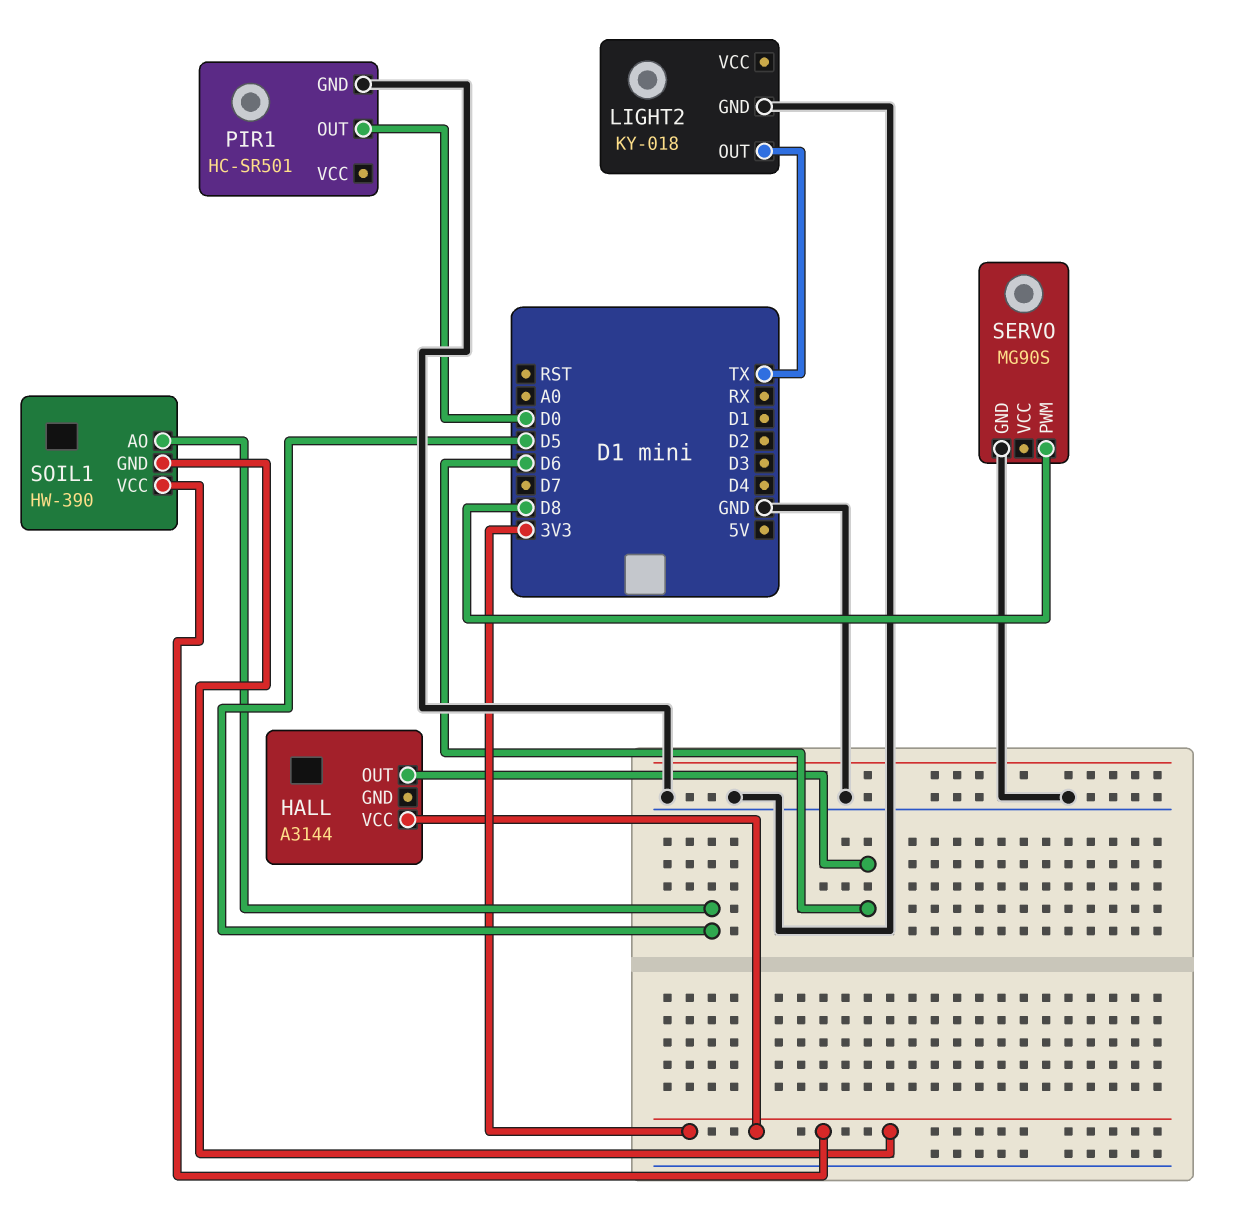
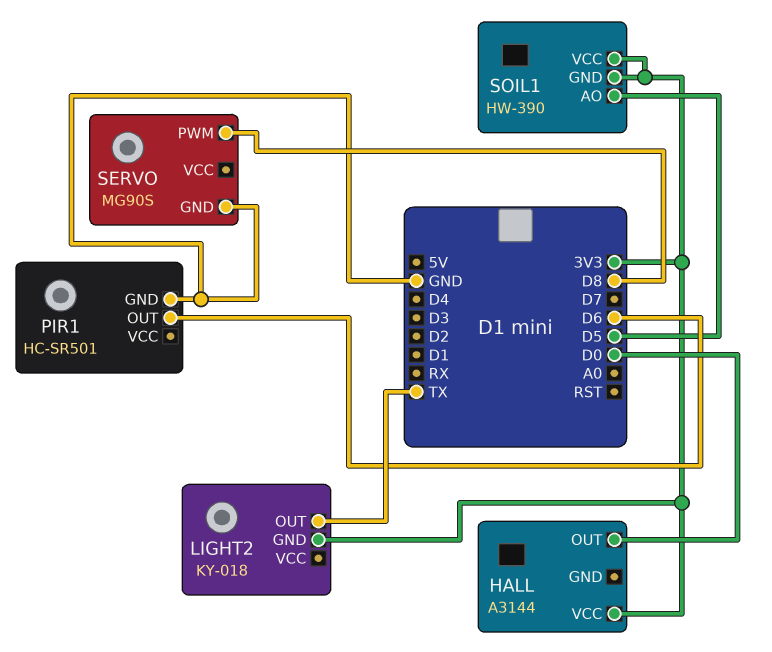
HALL pin OUT: D6 -> D0
LIGHT2 pin GND: GND -> 3V3
PIR1 pin OUT: D0 -> D6

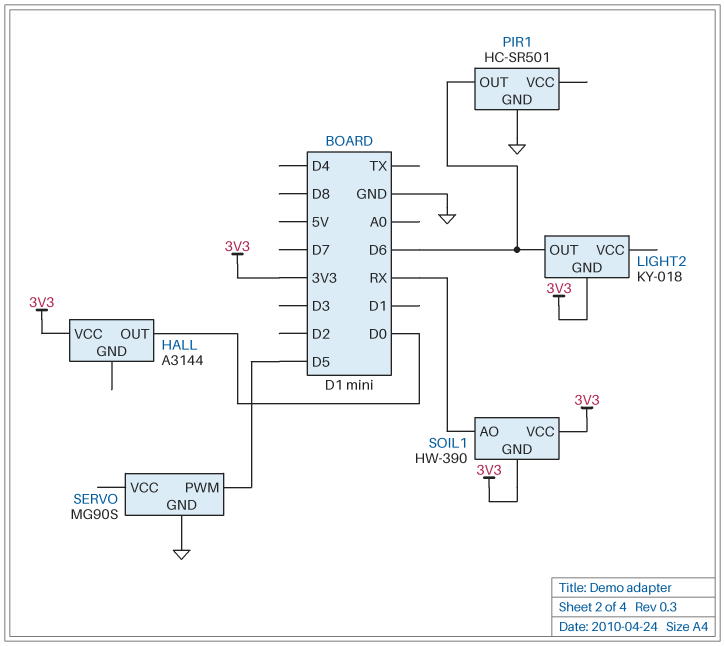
LIGHT2 pin OUT: TX -> D6
SERVO pin PWM: D8 -> D5
SOIL1 pin AO: D5 -> RX

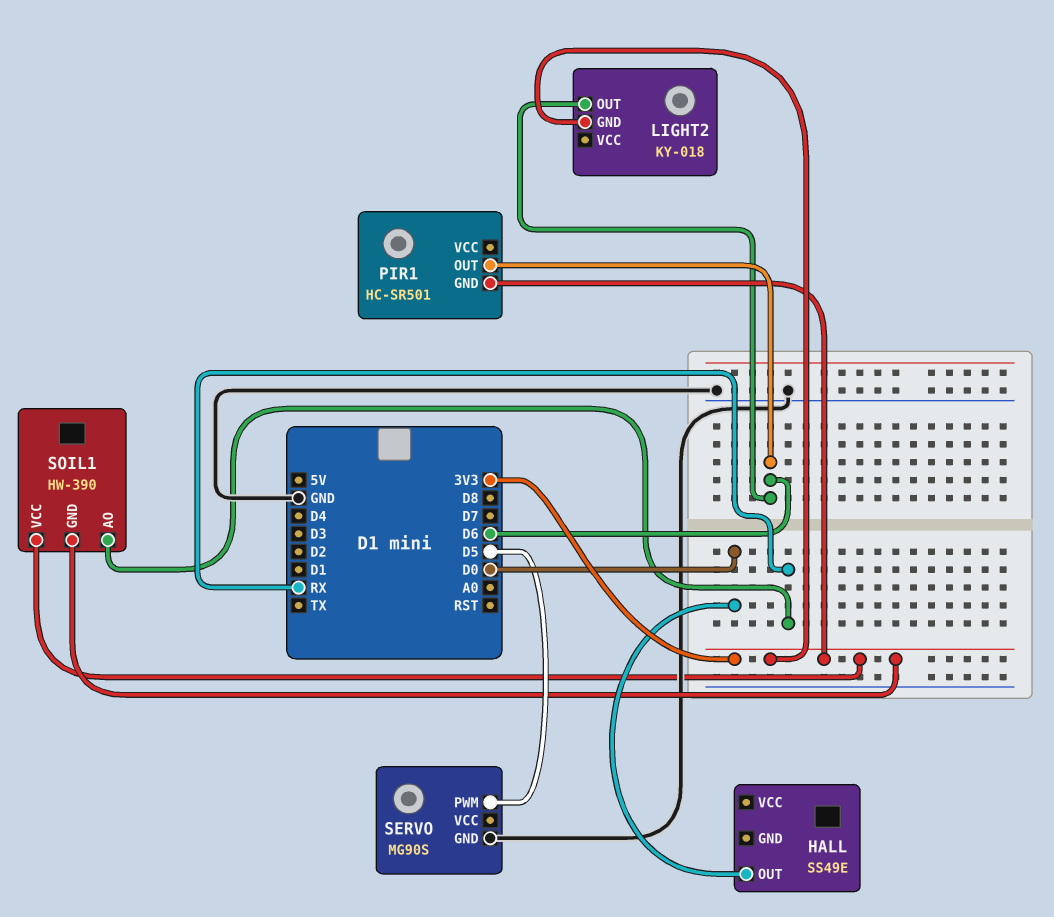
HALL: A3144 -> SS49E
HALL pin VCC: 3V3 -> none
PIR1 pin GND: GND -> 3V3

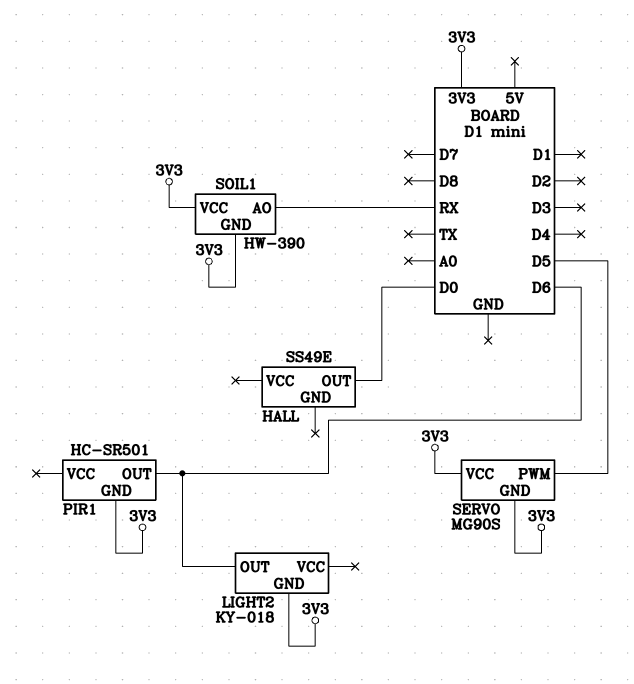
SERVO pin GND: GND -> 3V3
SERVO pin VCC: none -> 3V3

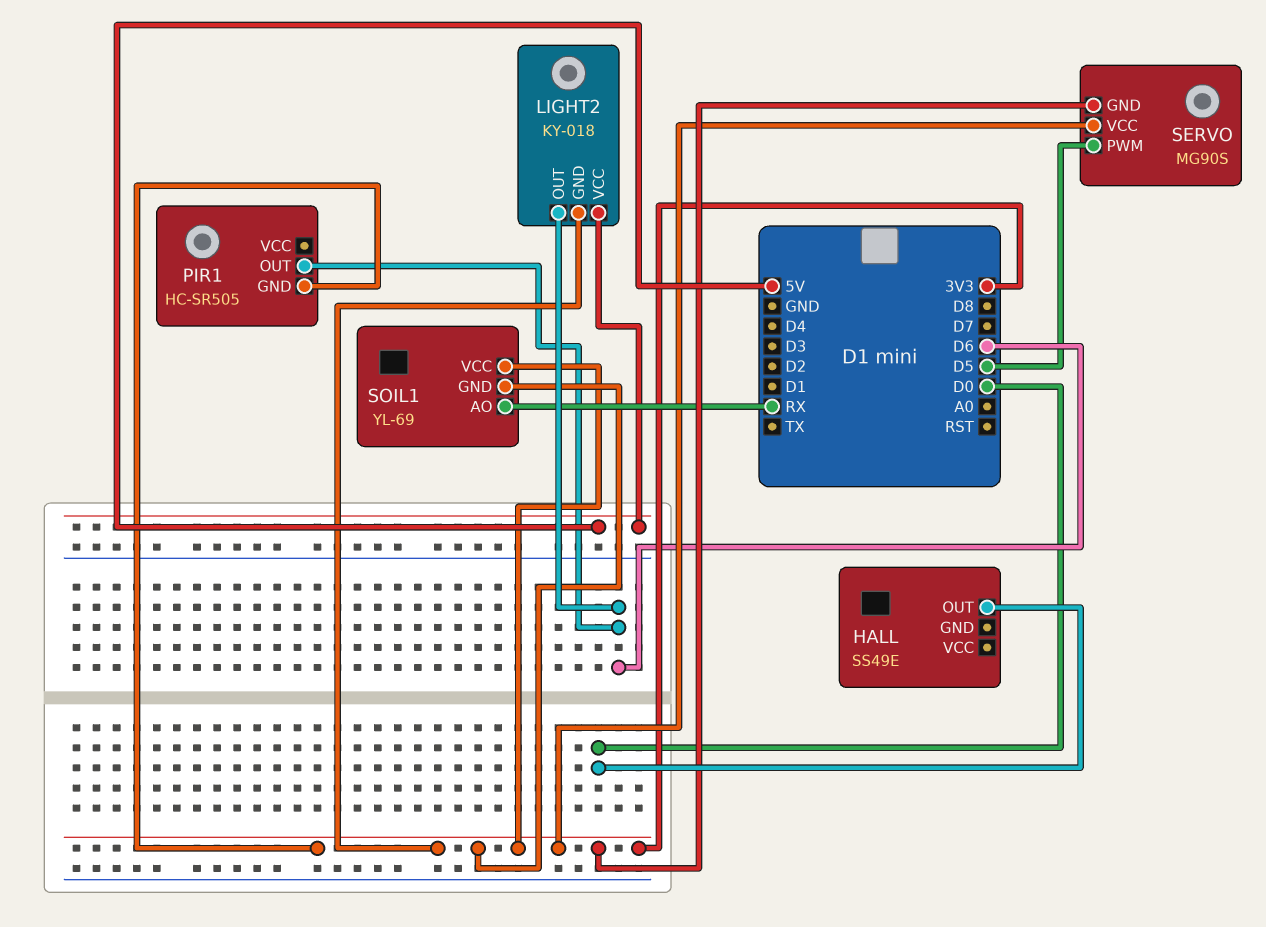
LIGHT2 pin VCC: none -> 5V
PIR1: HC-SR501 -> HC-SR505
SOIL1: HW-390 -> YL-69

